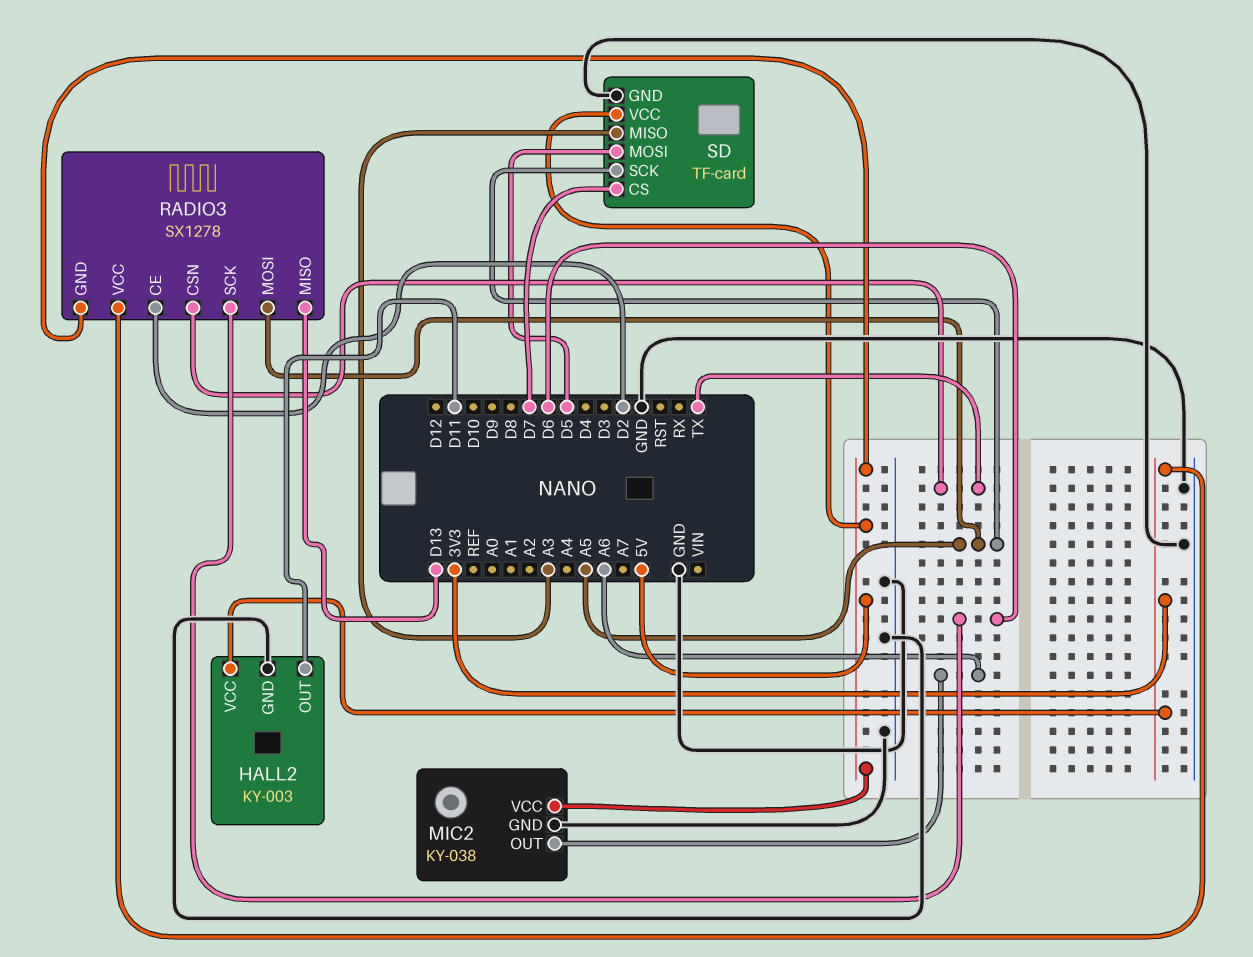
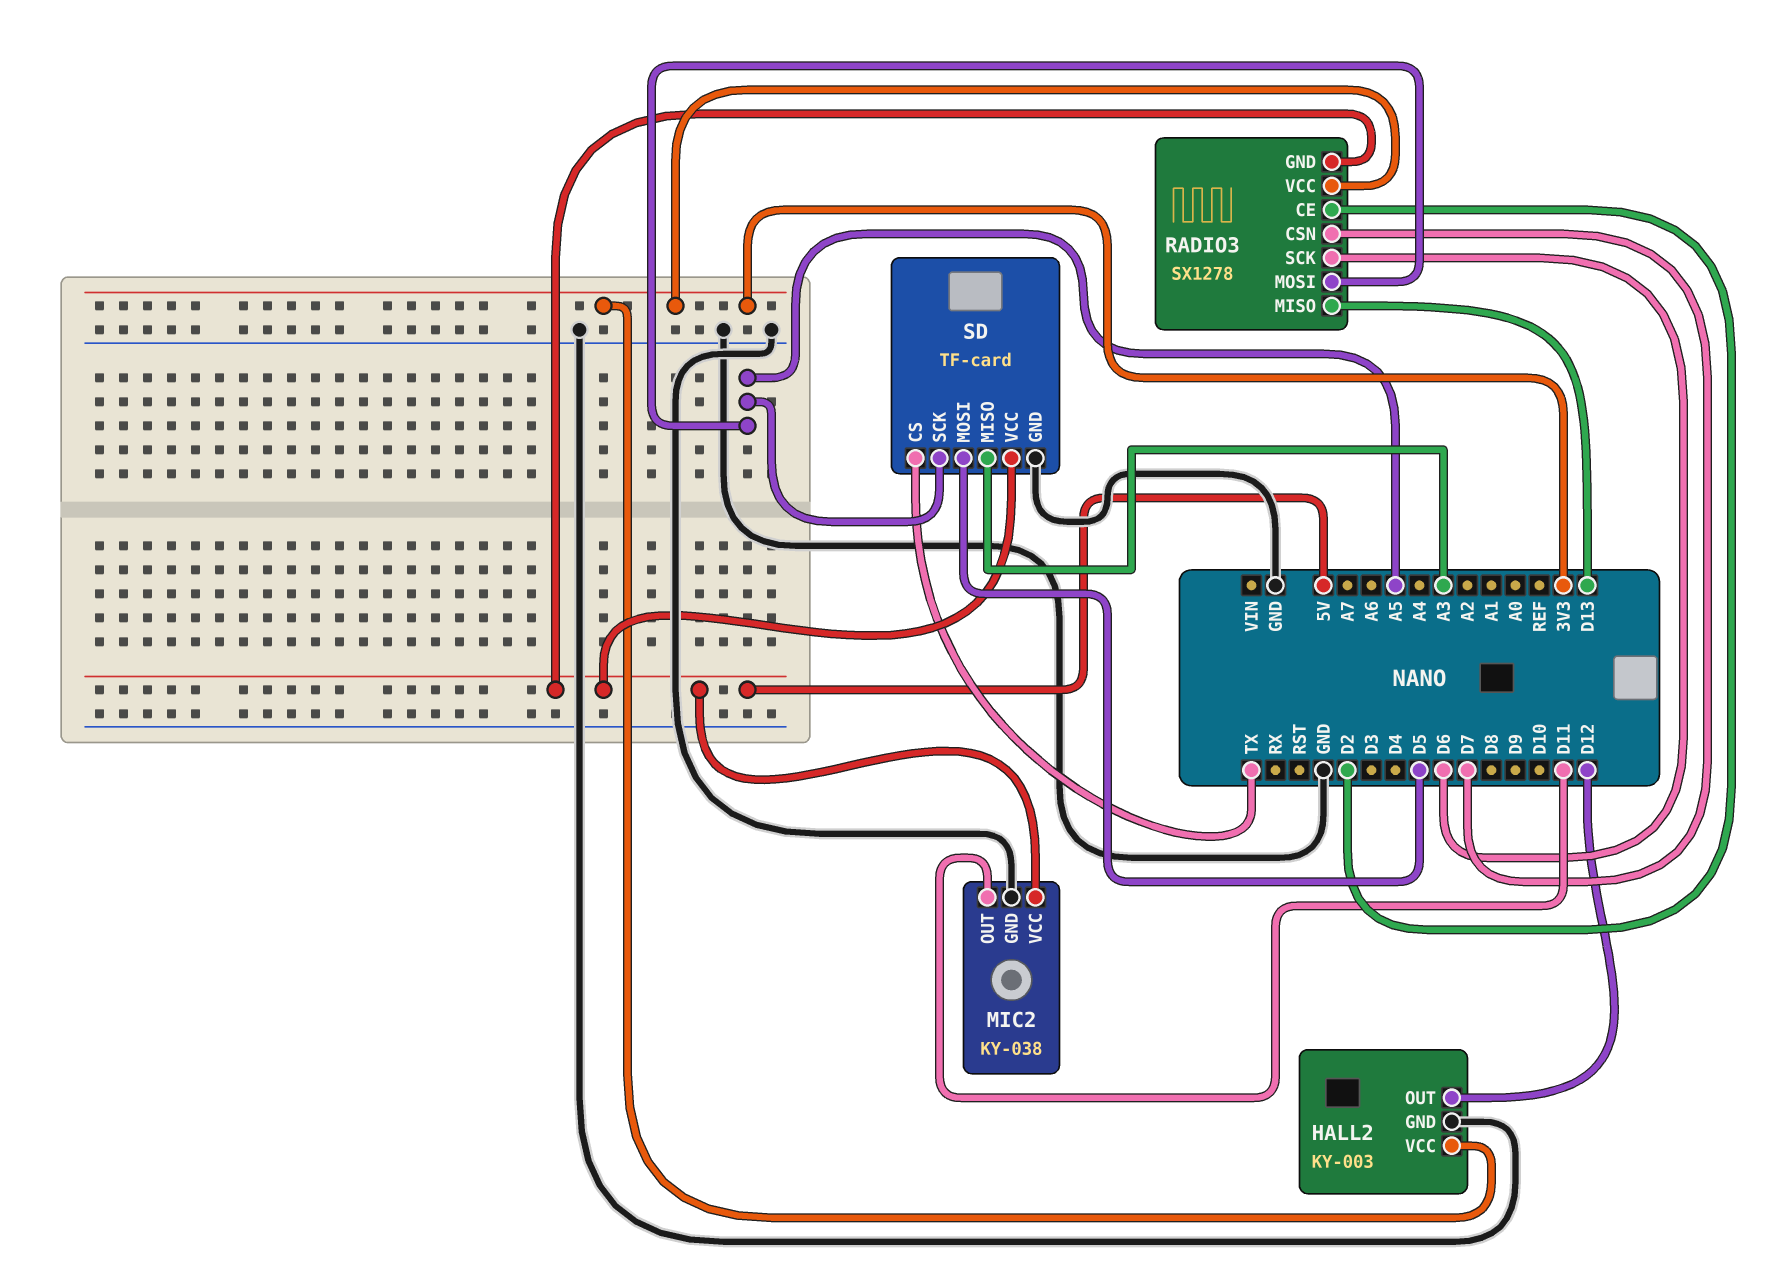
HALL2 pin OUT: D11 -> D12
MIC2 pin OUT: A6 -> D11
RADIO3 pin CSN: TX -> D7
SD pin CS: D7 -> TX

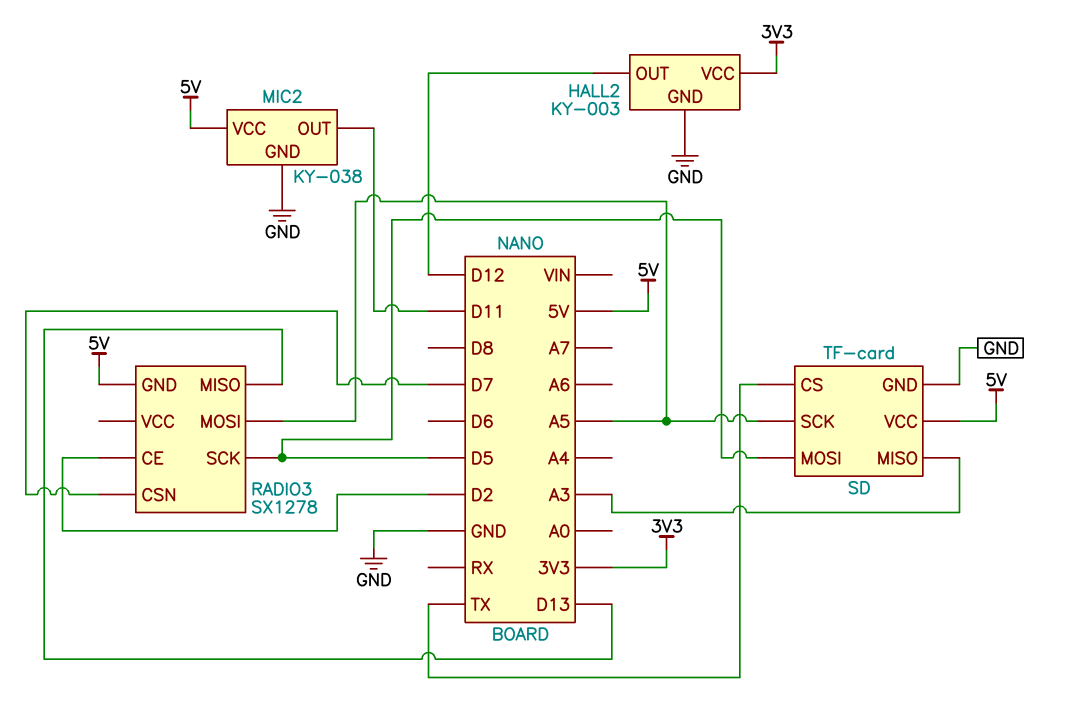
RADIO3 pin SCK: D6 -> D5
RADIO3 pin VCC: 3V3 -> none

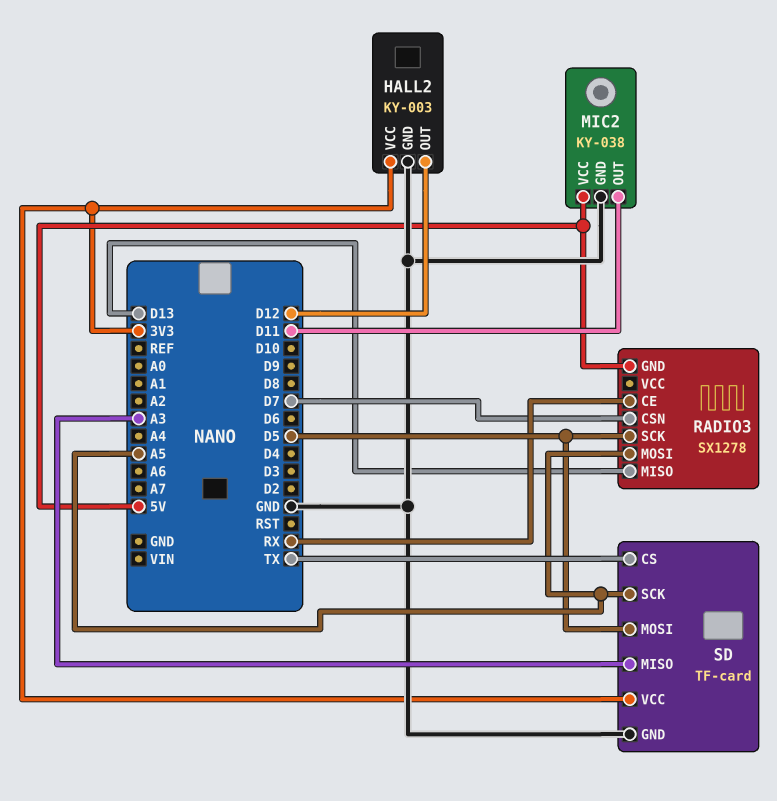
RADIO3 pin CE: D2 -> RX
SD pin VCC: 5V -> 3V3

